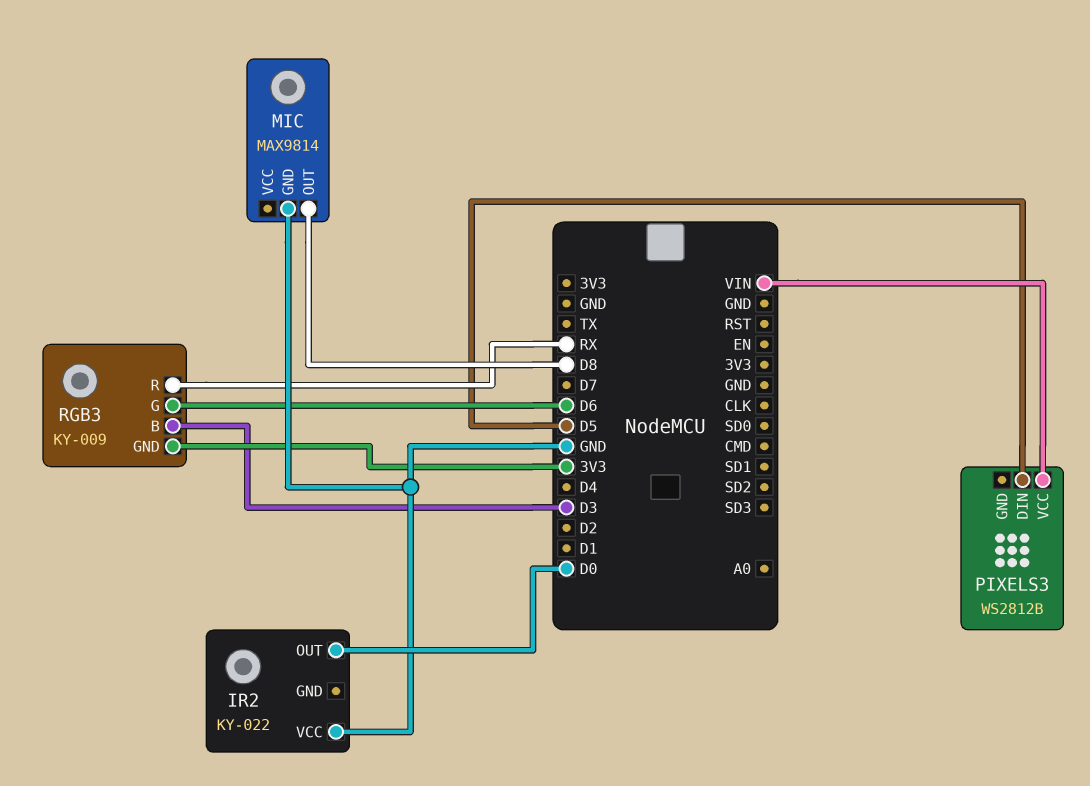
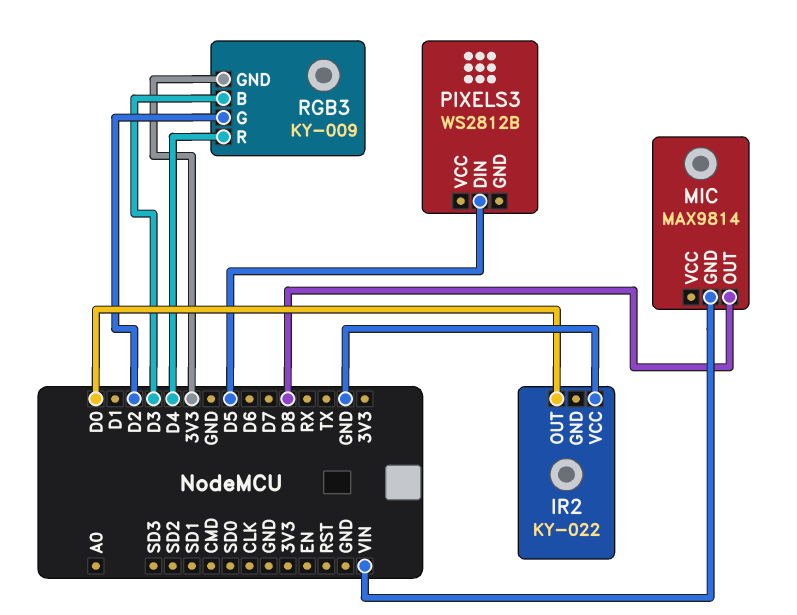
MIC pin GND: GND -> VIN
PIXELS3 pin VCC: VIN -> none
RGB3 pin G: D6 -> D2
RGB3 pin R: RX -> D4

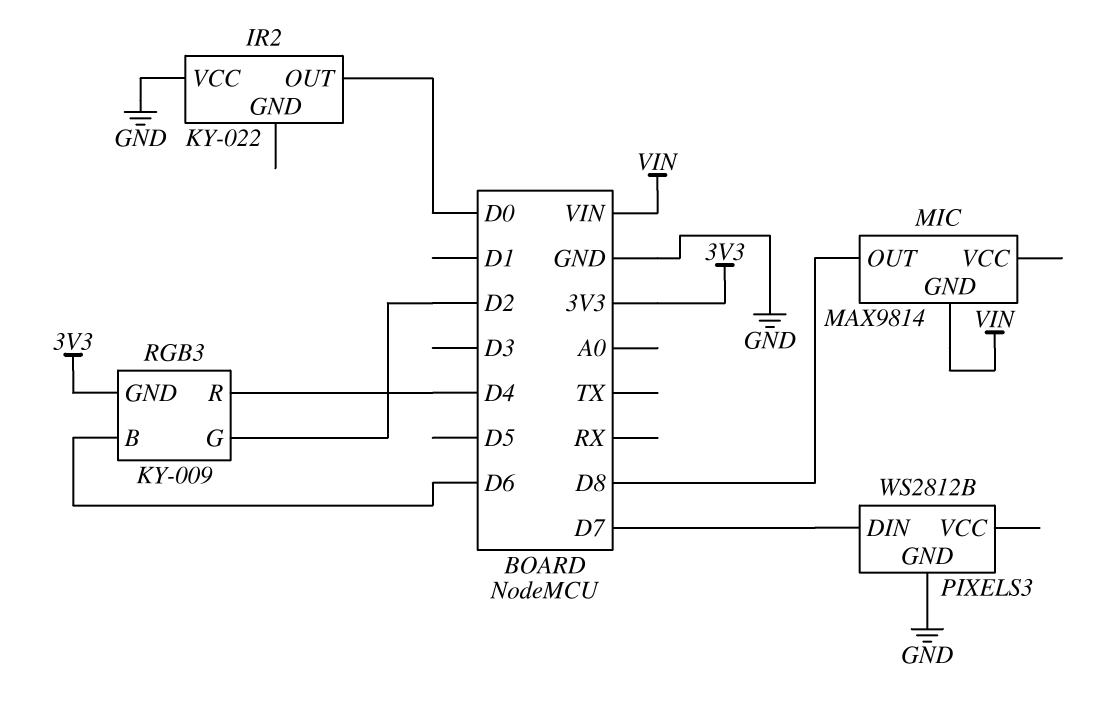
PIXELS3 pin DIN: D5 -> D7
PIXELS3 pin GND: none -> GND
RGB3 pin B: D3 -> D6

